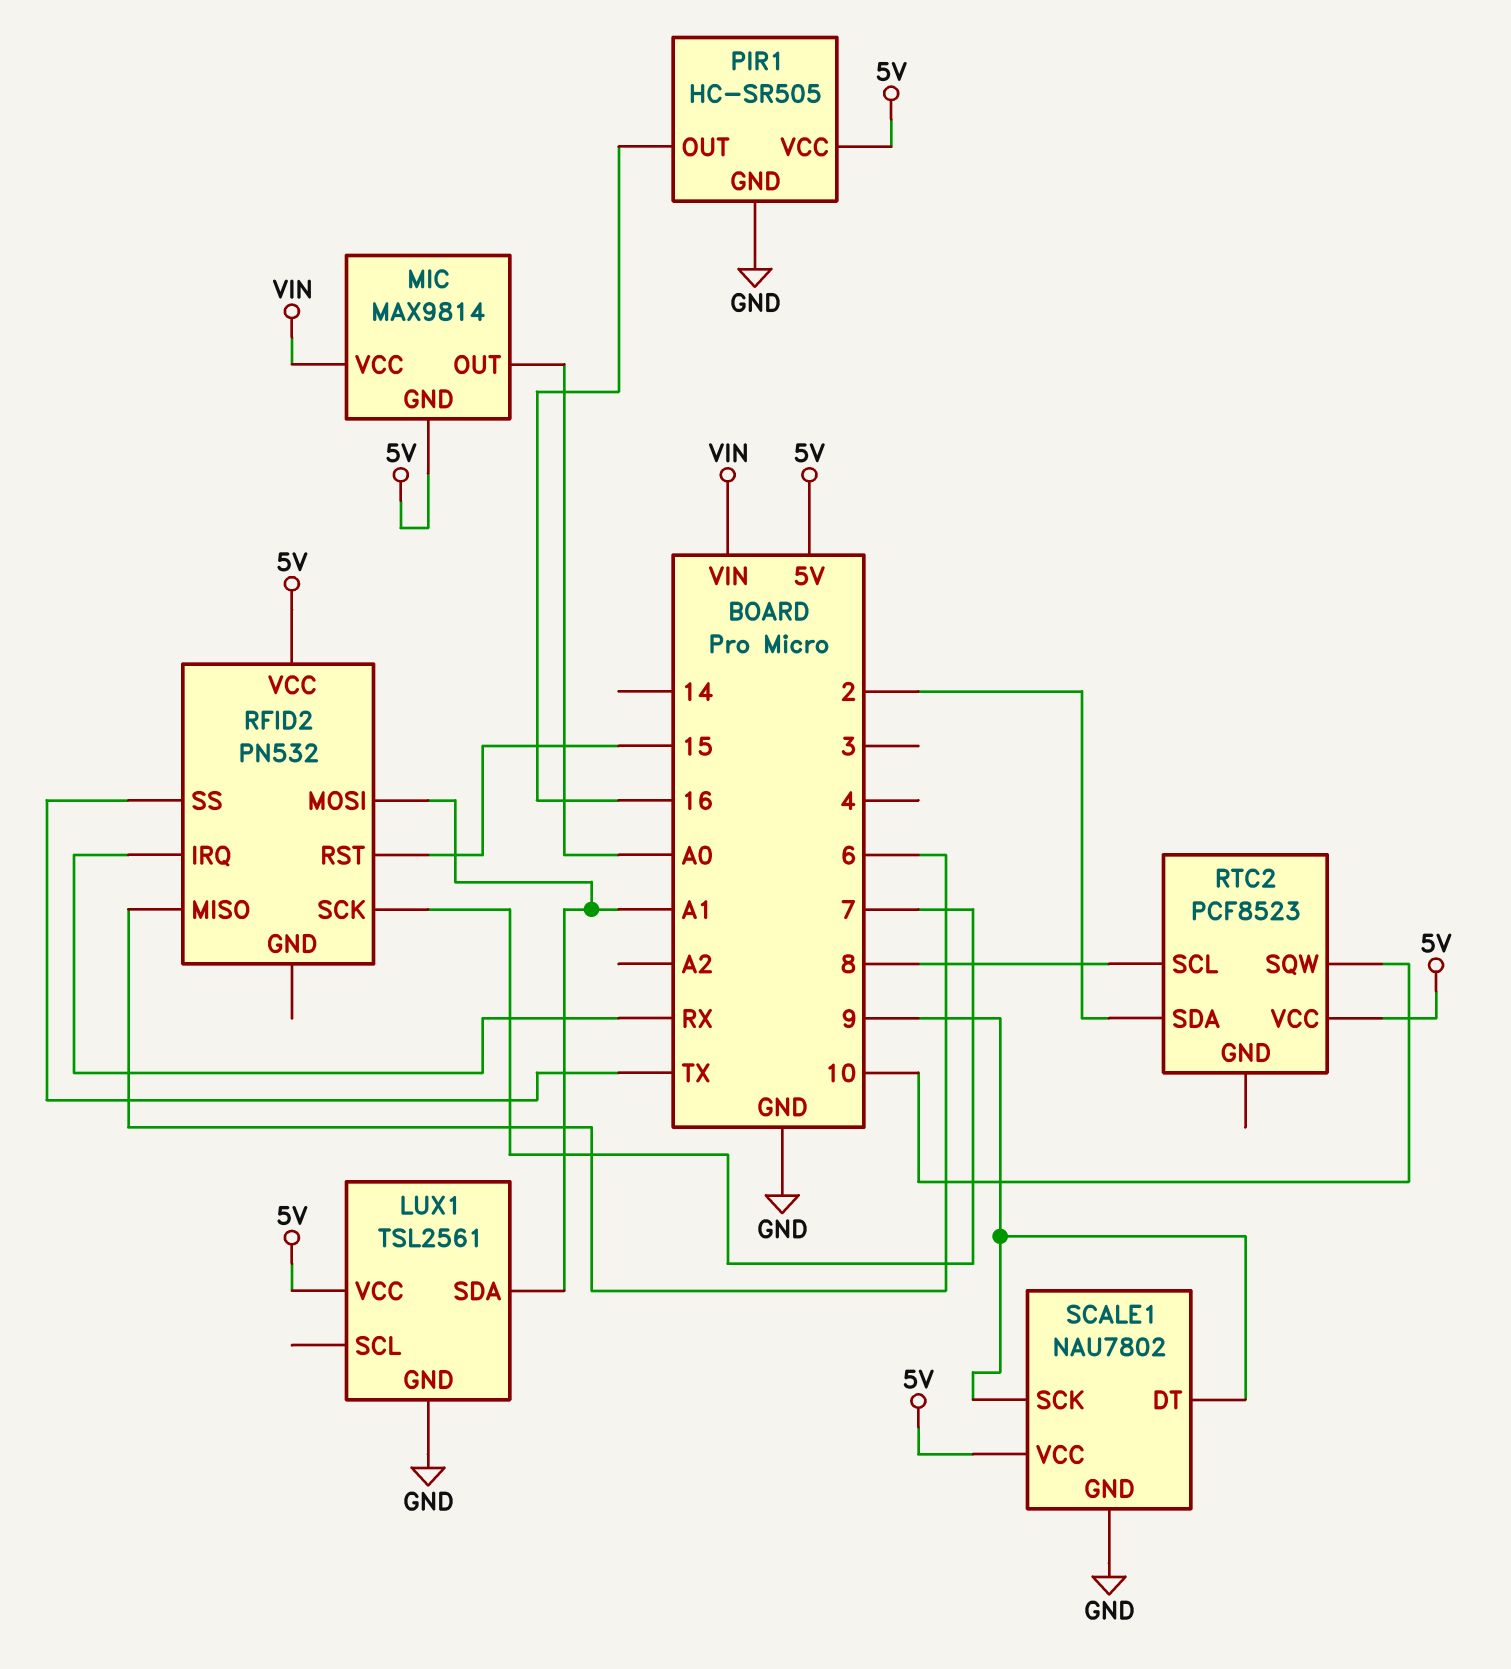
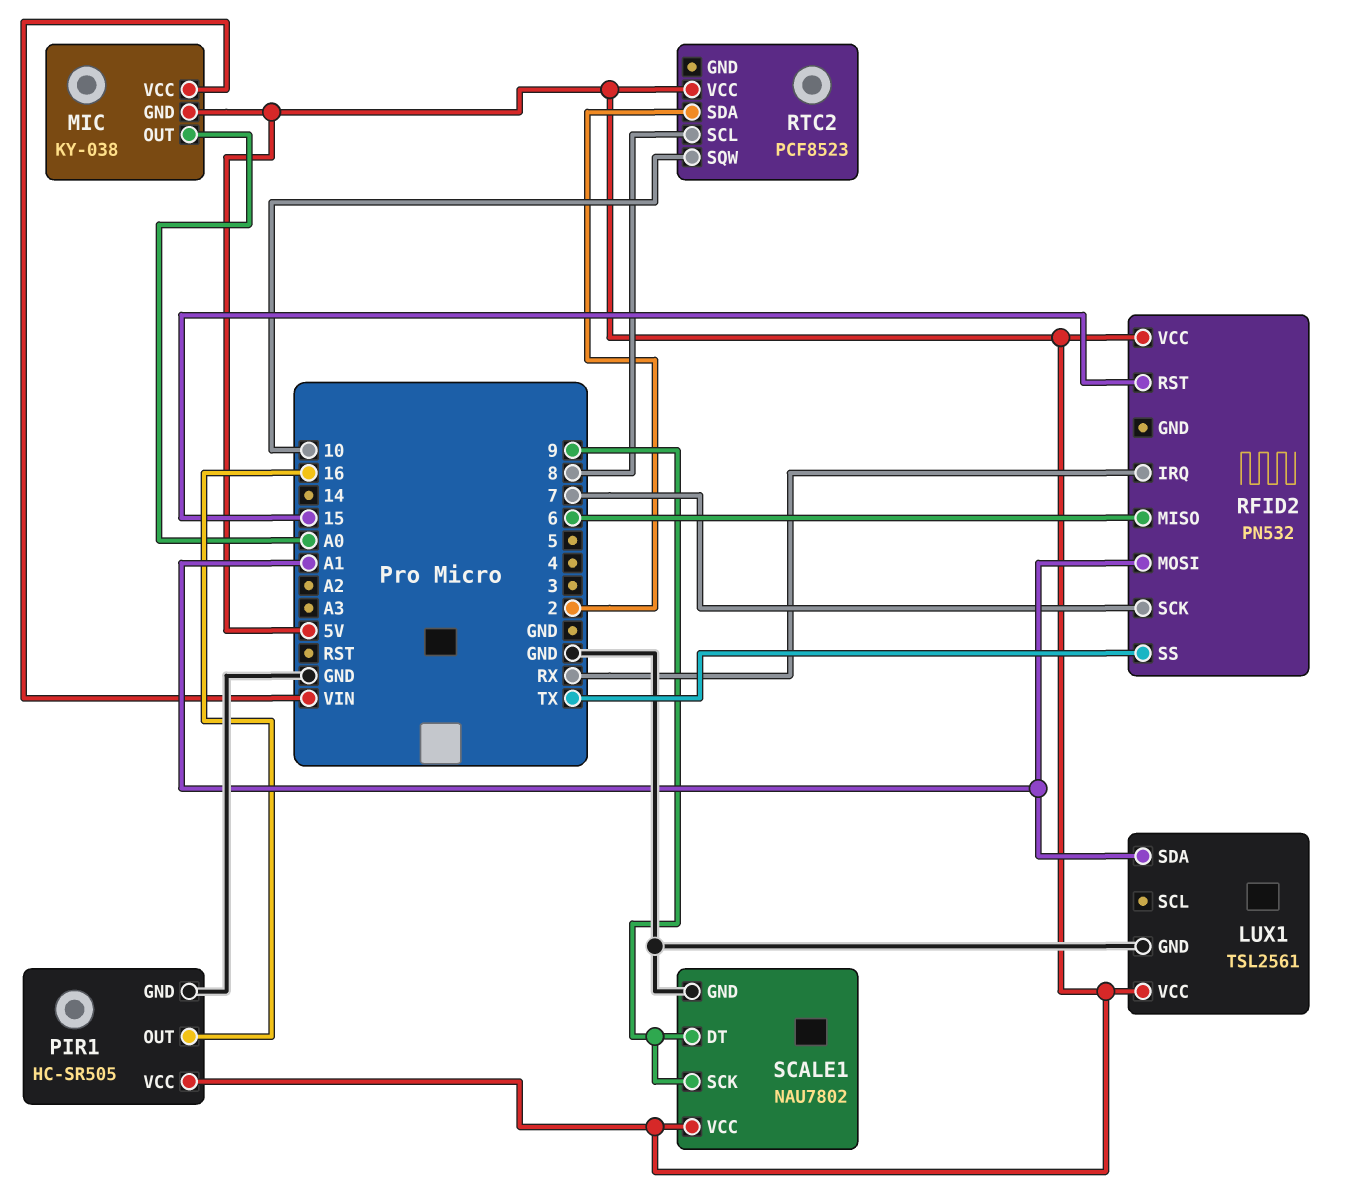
MIC: MAX9814 -> KY-038

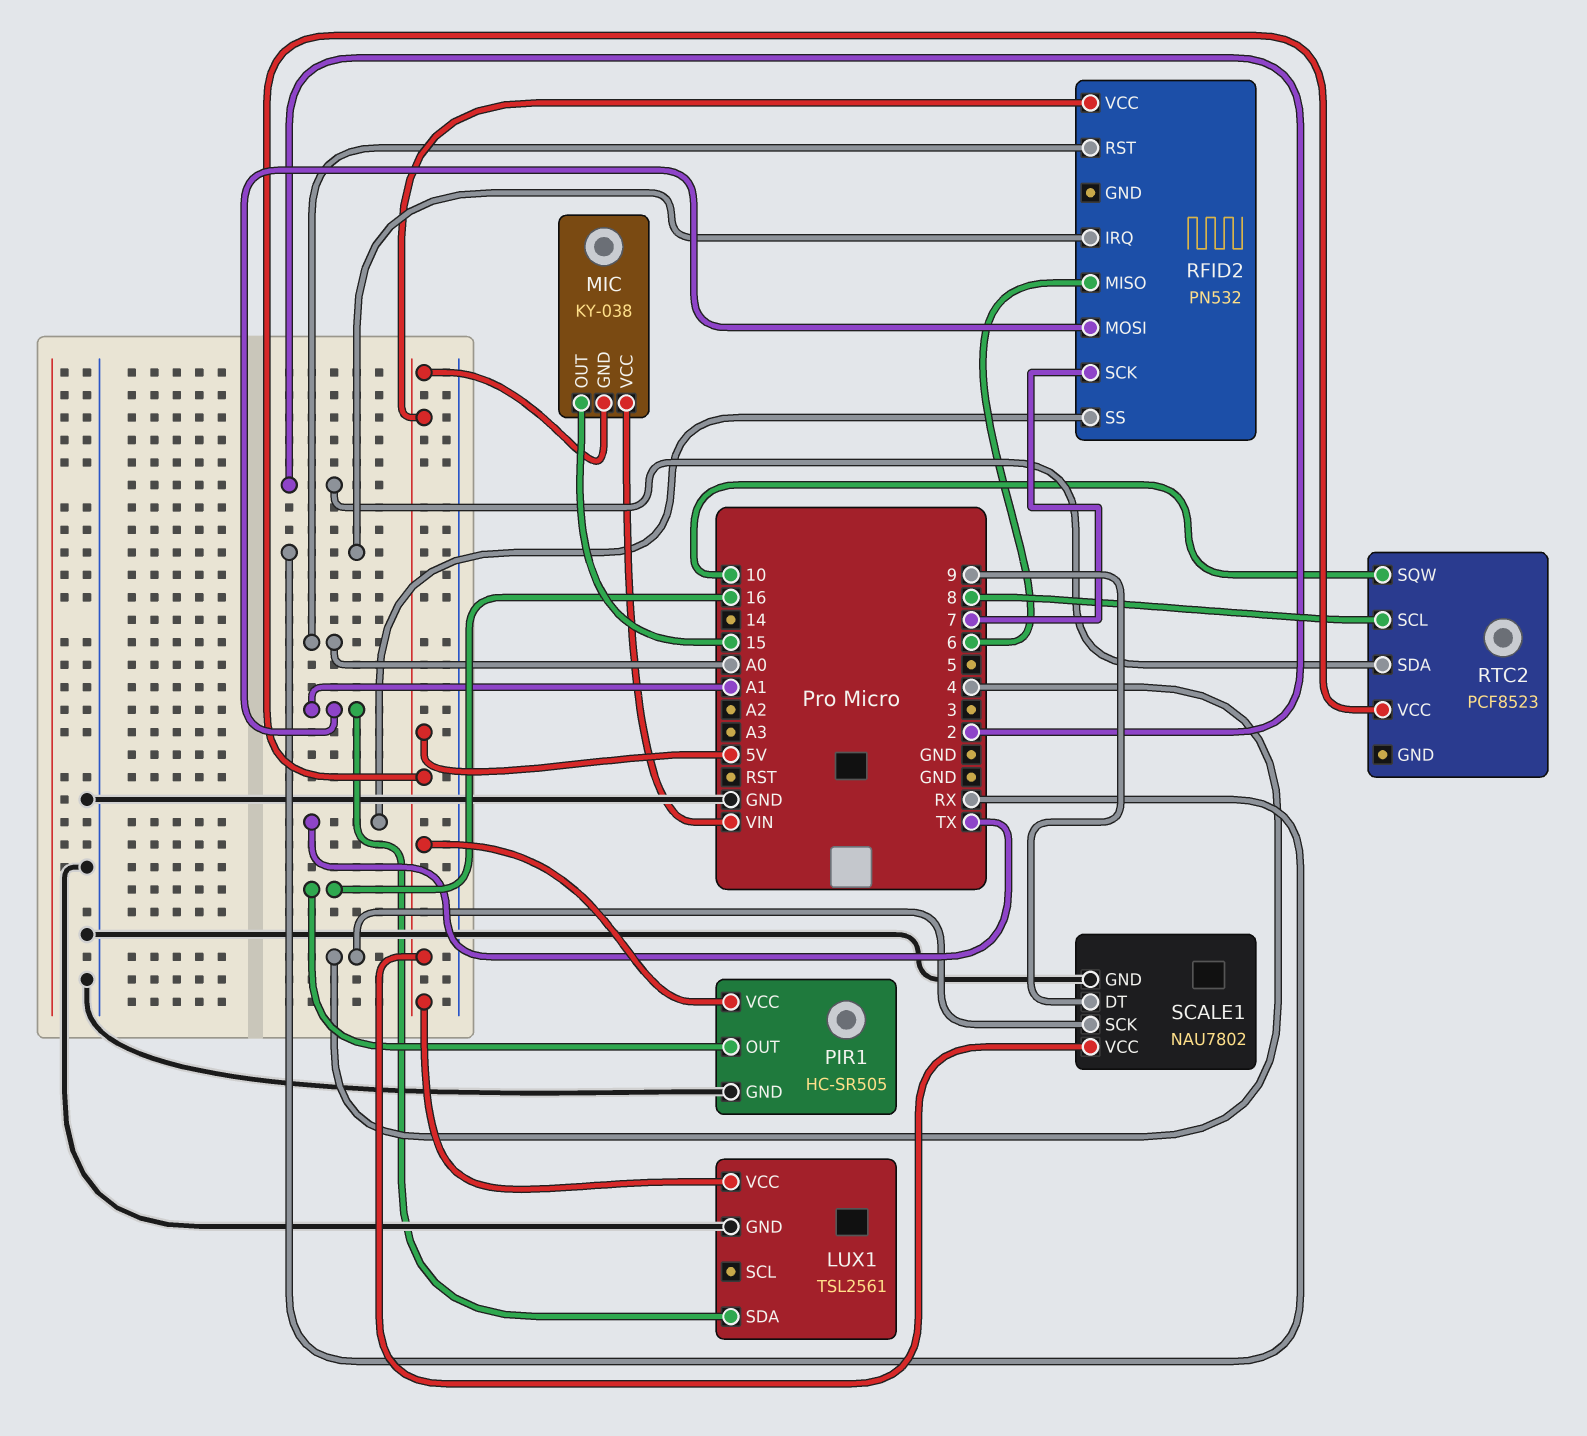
MIC pin OUT: A0 -> 15
RFID2 pin RST: 15 -> A0
SCALE1 pin SCK: 9 -> 4

